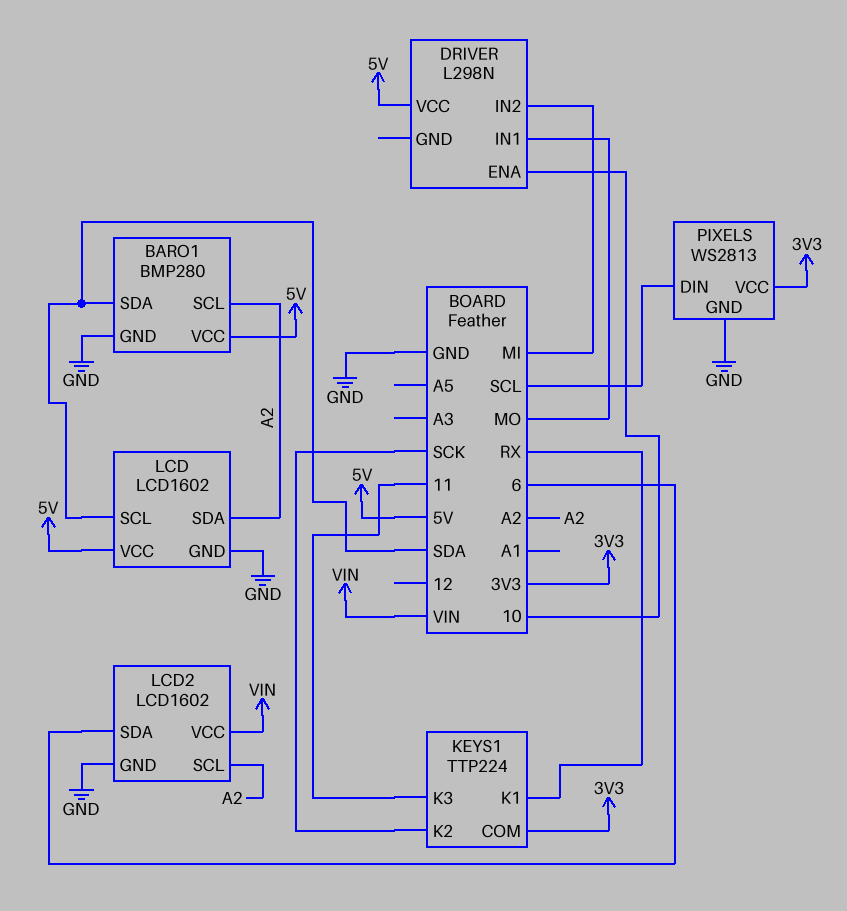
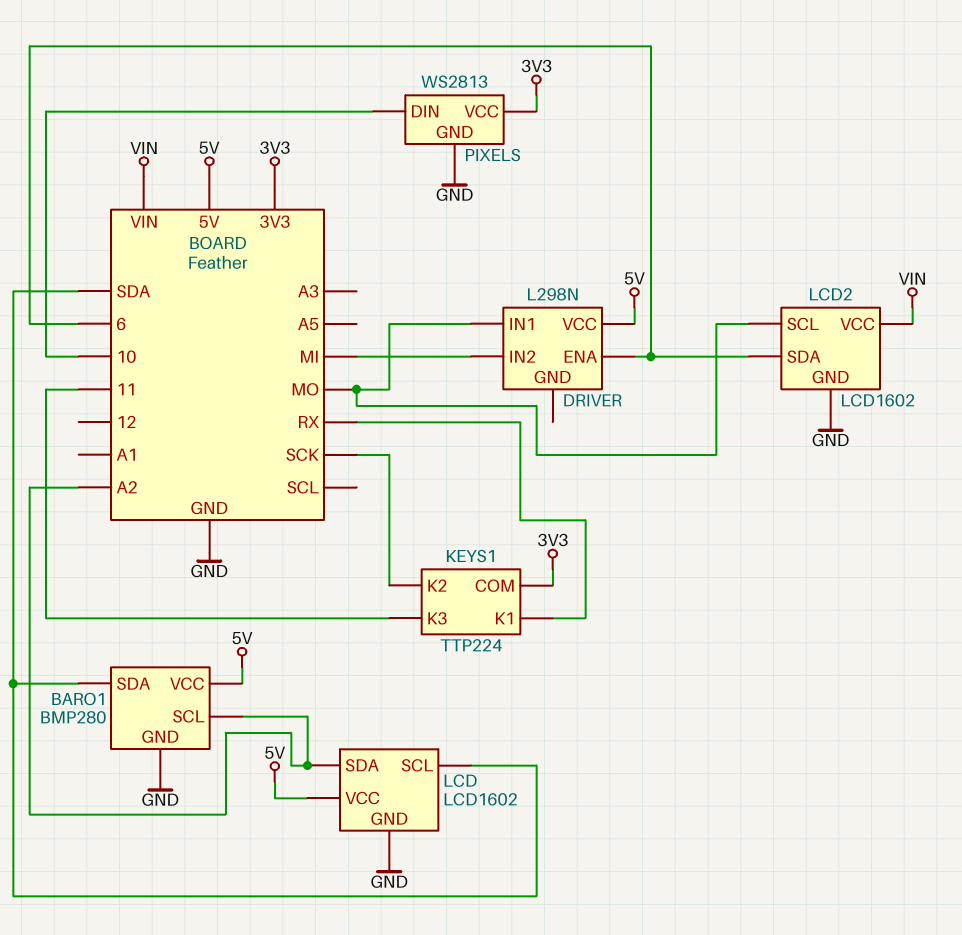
DRIVER pin ENA: 10 -> 6
LCD2 pin SCL: A2 -> MO
PIXELS pin DIN: SCL -> 10

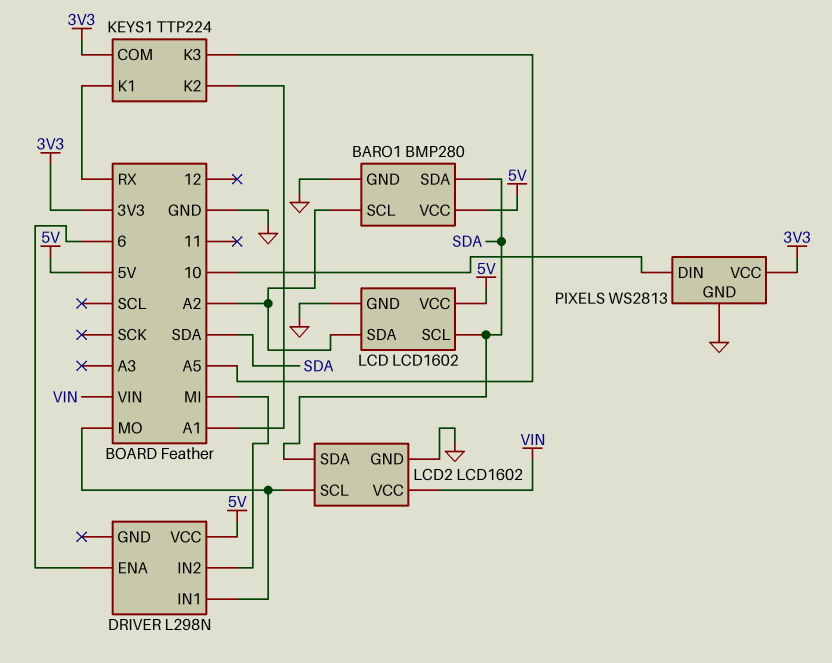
KEYS1 pin K2: SCK -> A1
KEYS1 pin K3: 11 -> A5
LCD2 pin SDA: 6 -> SDA

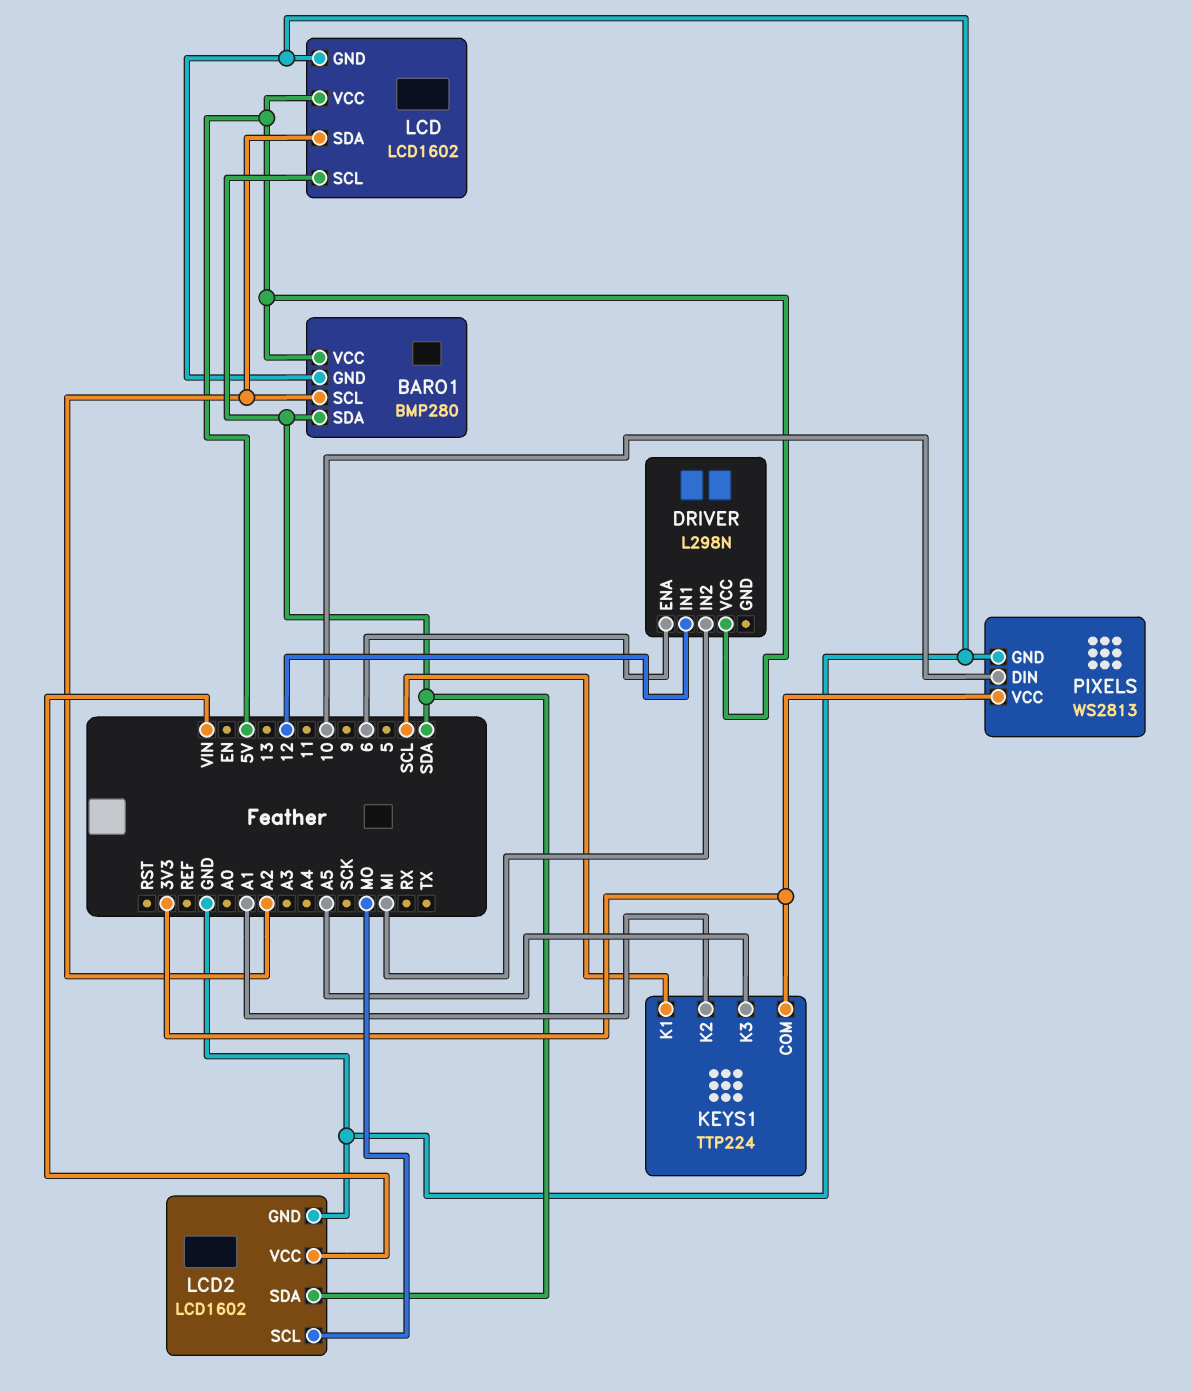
DRIVER pin IN1: MO -> 12
KEYS1 pin K1: RX -> SCL

